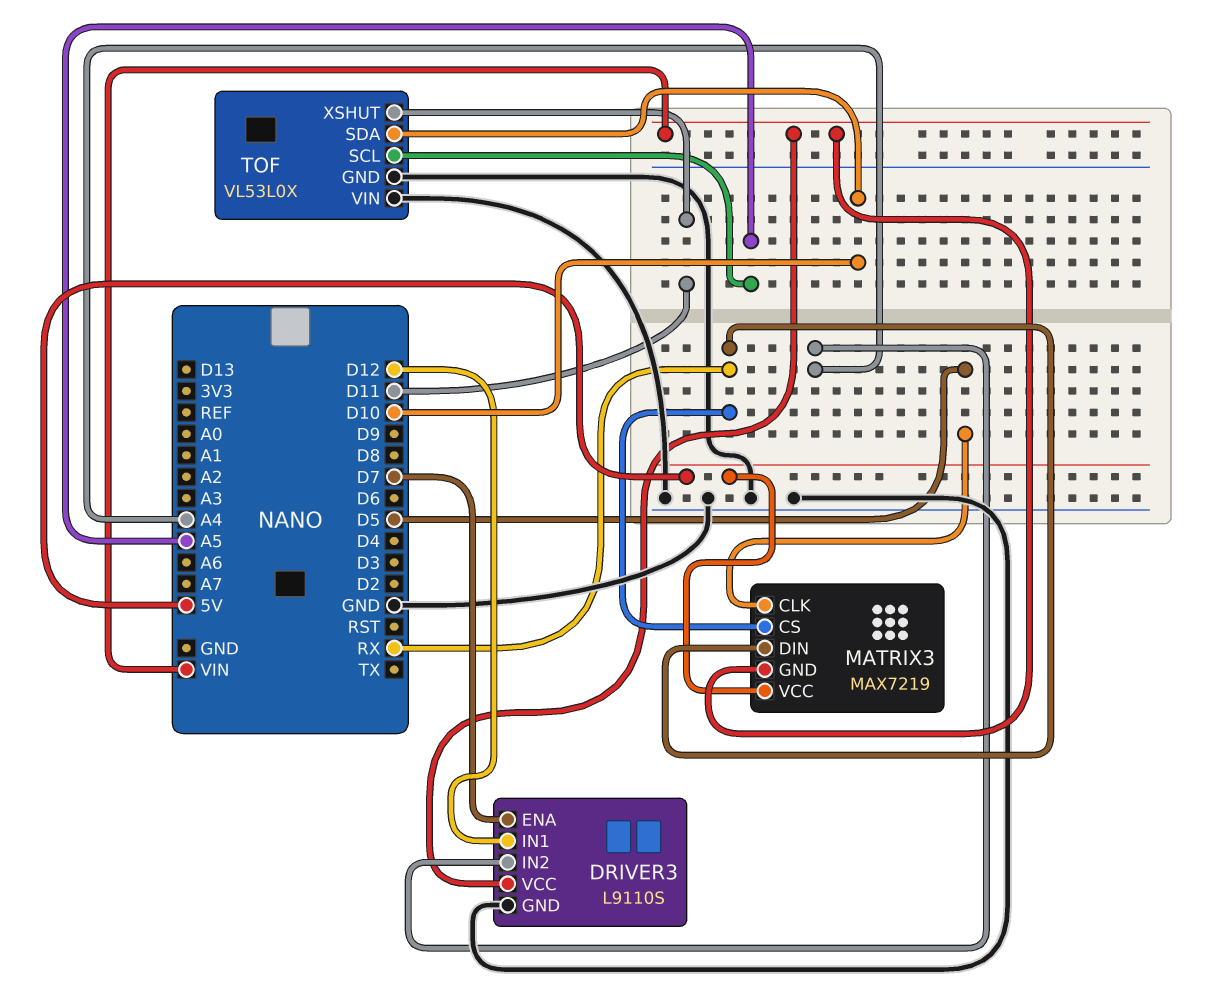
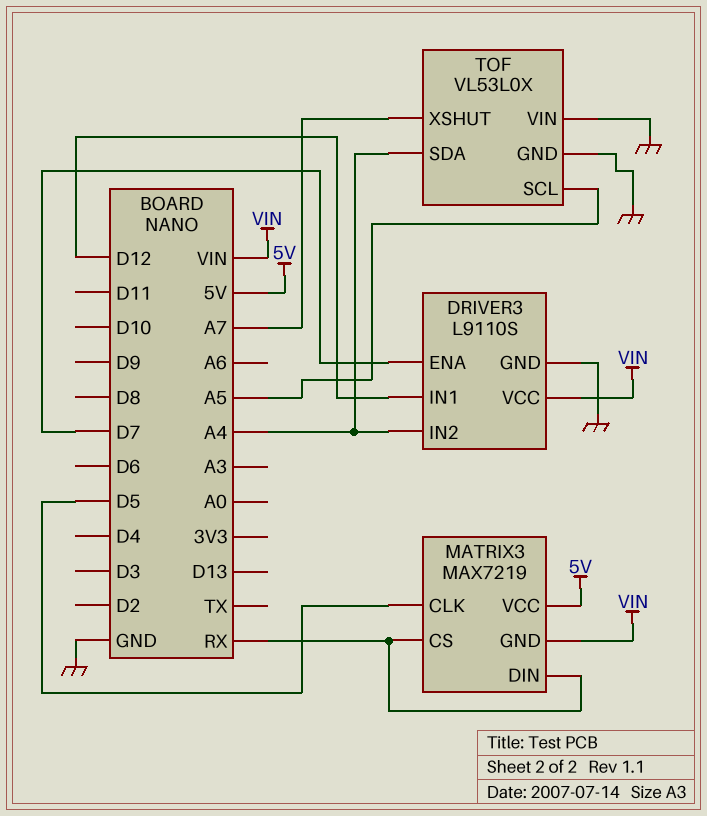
TOF pin SDA: D10 -> A4
TOF pin XSHUT: D11 -> A7

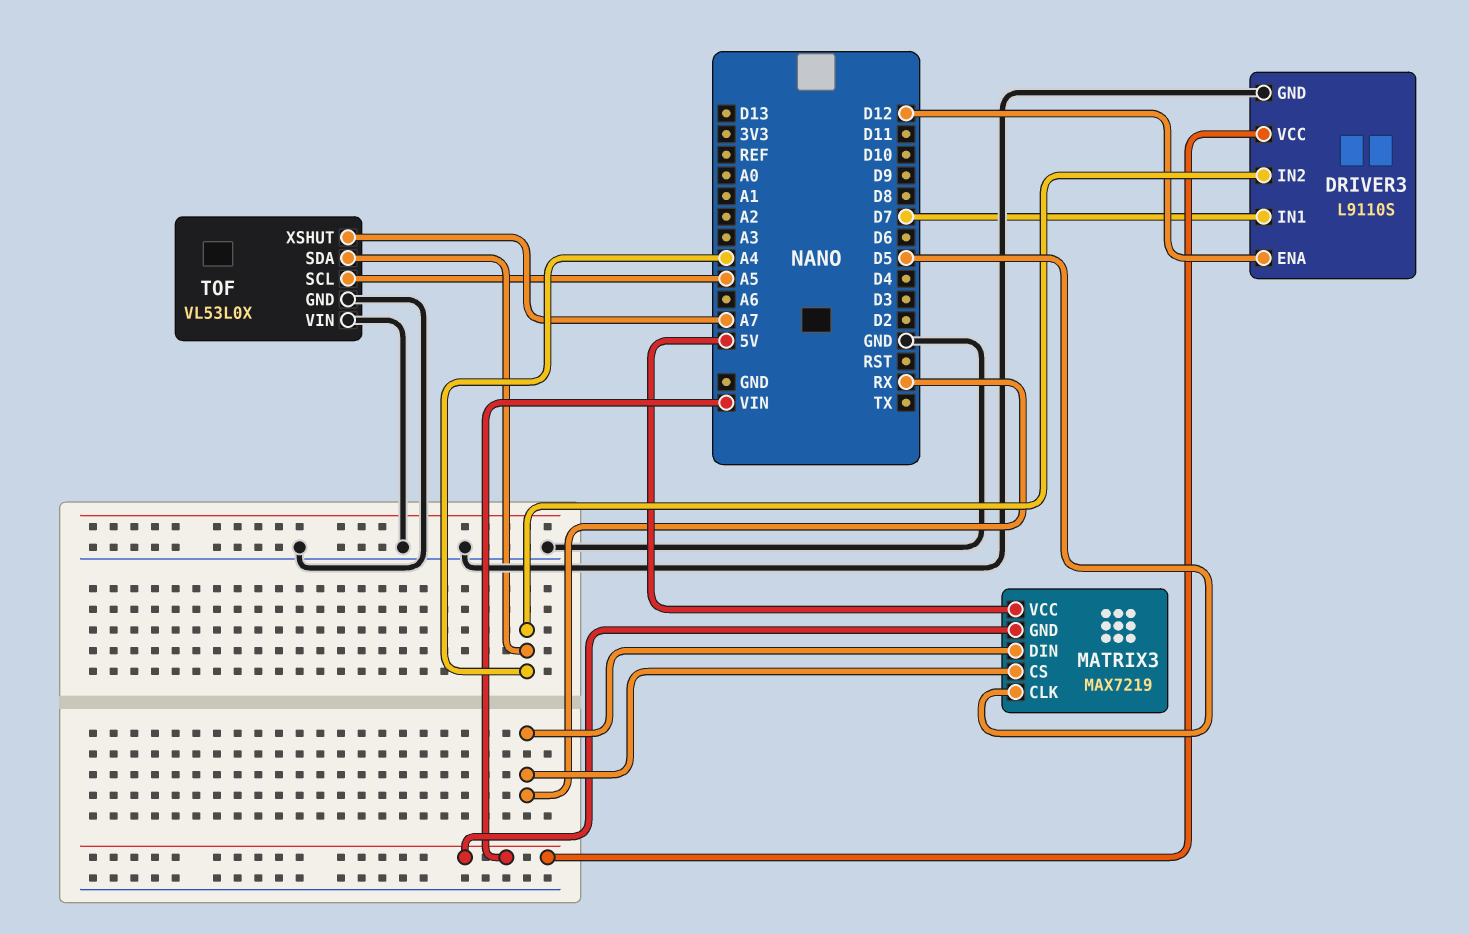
DRIVER3 pin ENA: D7 -> D12
DRIVER3 pin IN1: D12 -> D7

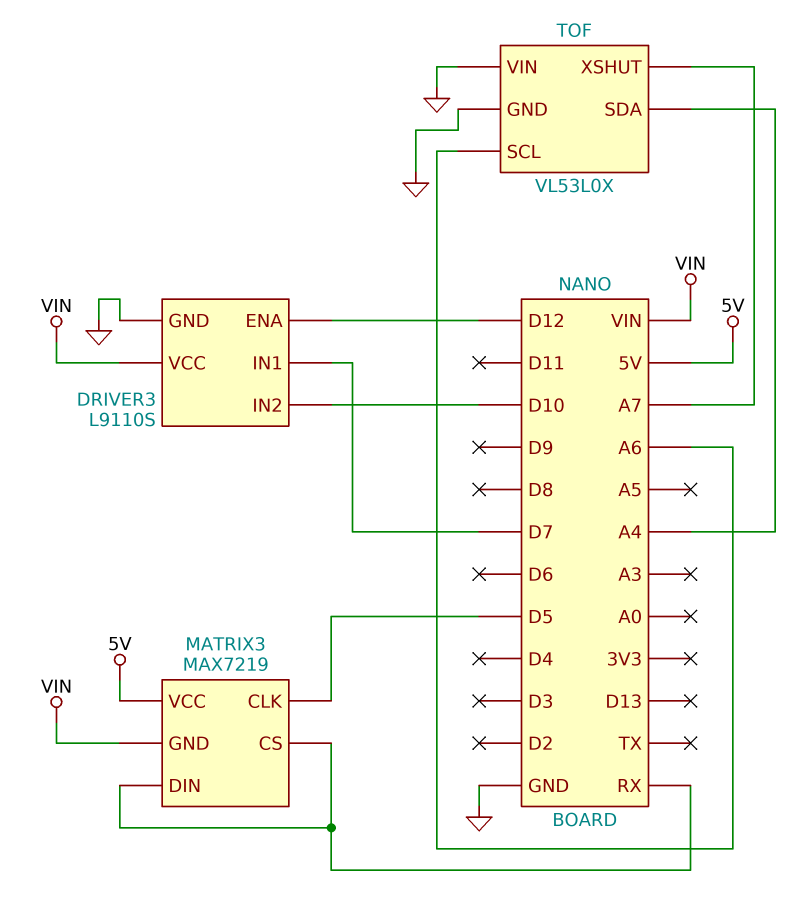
DRIVER3 pin IN2: A4 -> D10
TOF pin SCL: A5 -> A6

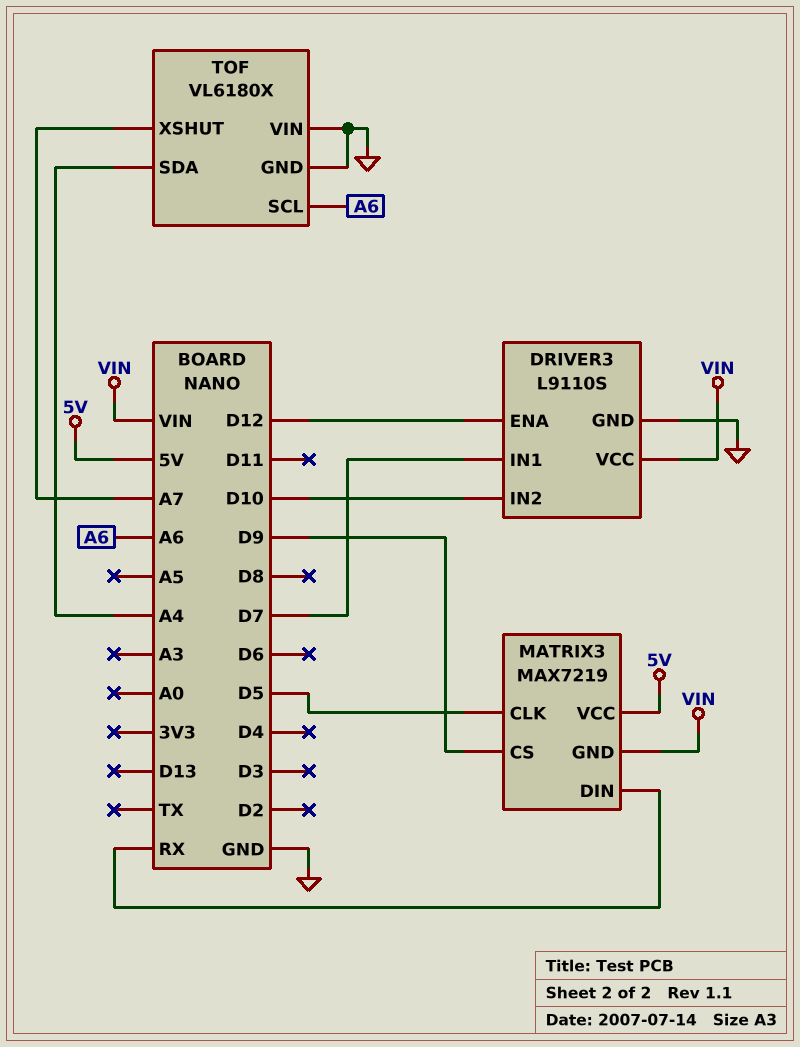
MATRIX3 pin CS: RX -> D9
TOF: VL53L0X -> VL6180X

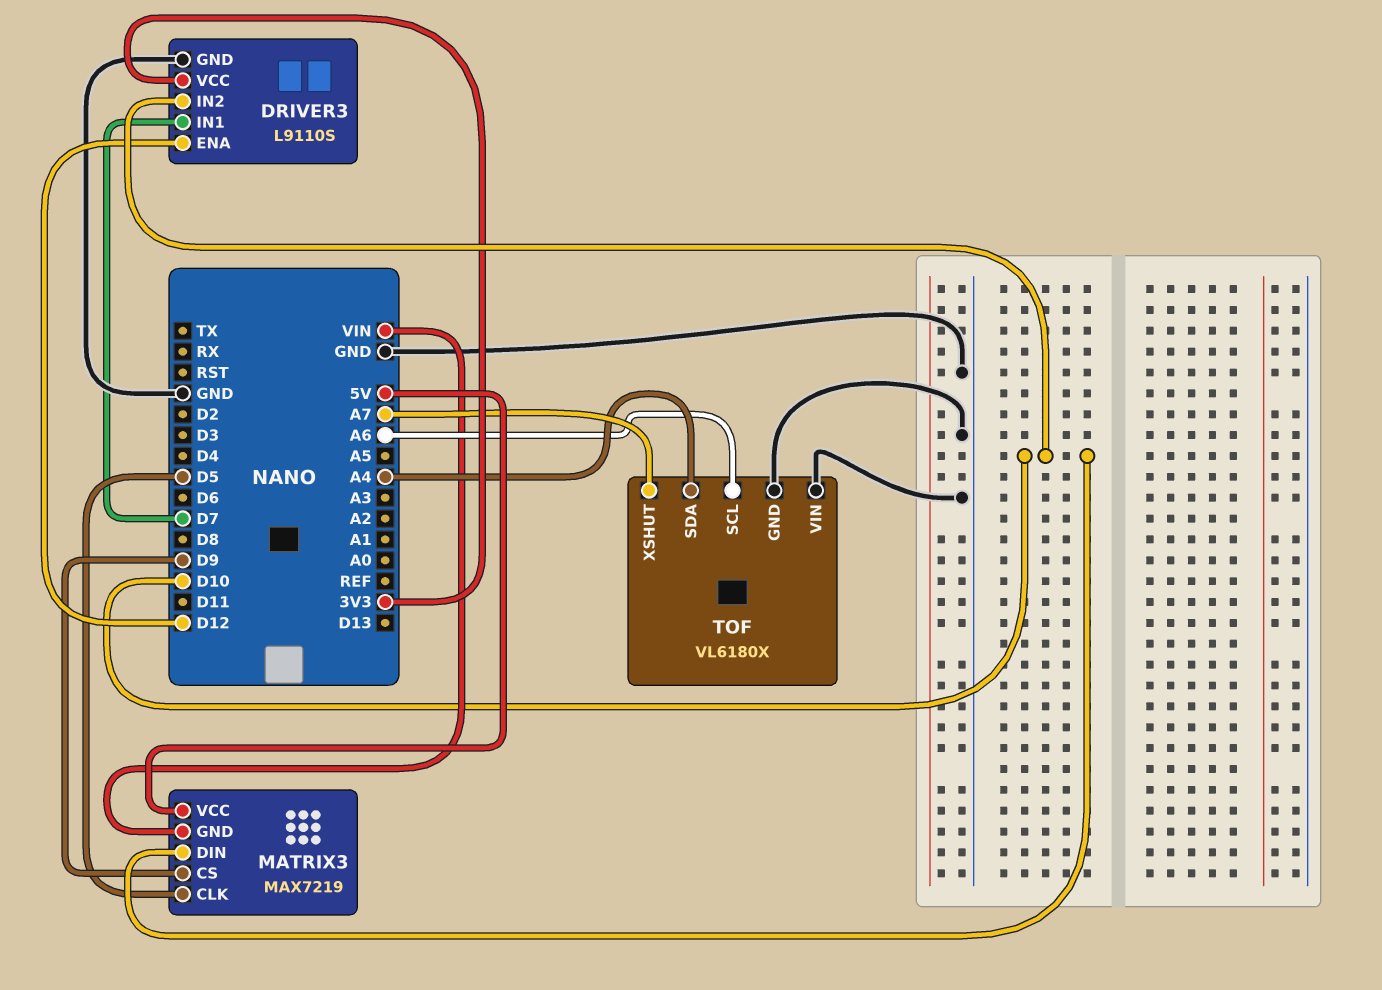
DRIVER3 pin VCC: VIN -> 3V3
MATRIX3 pin DIN: RX -> D10

